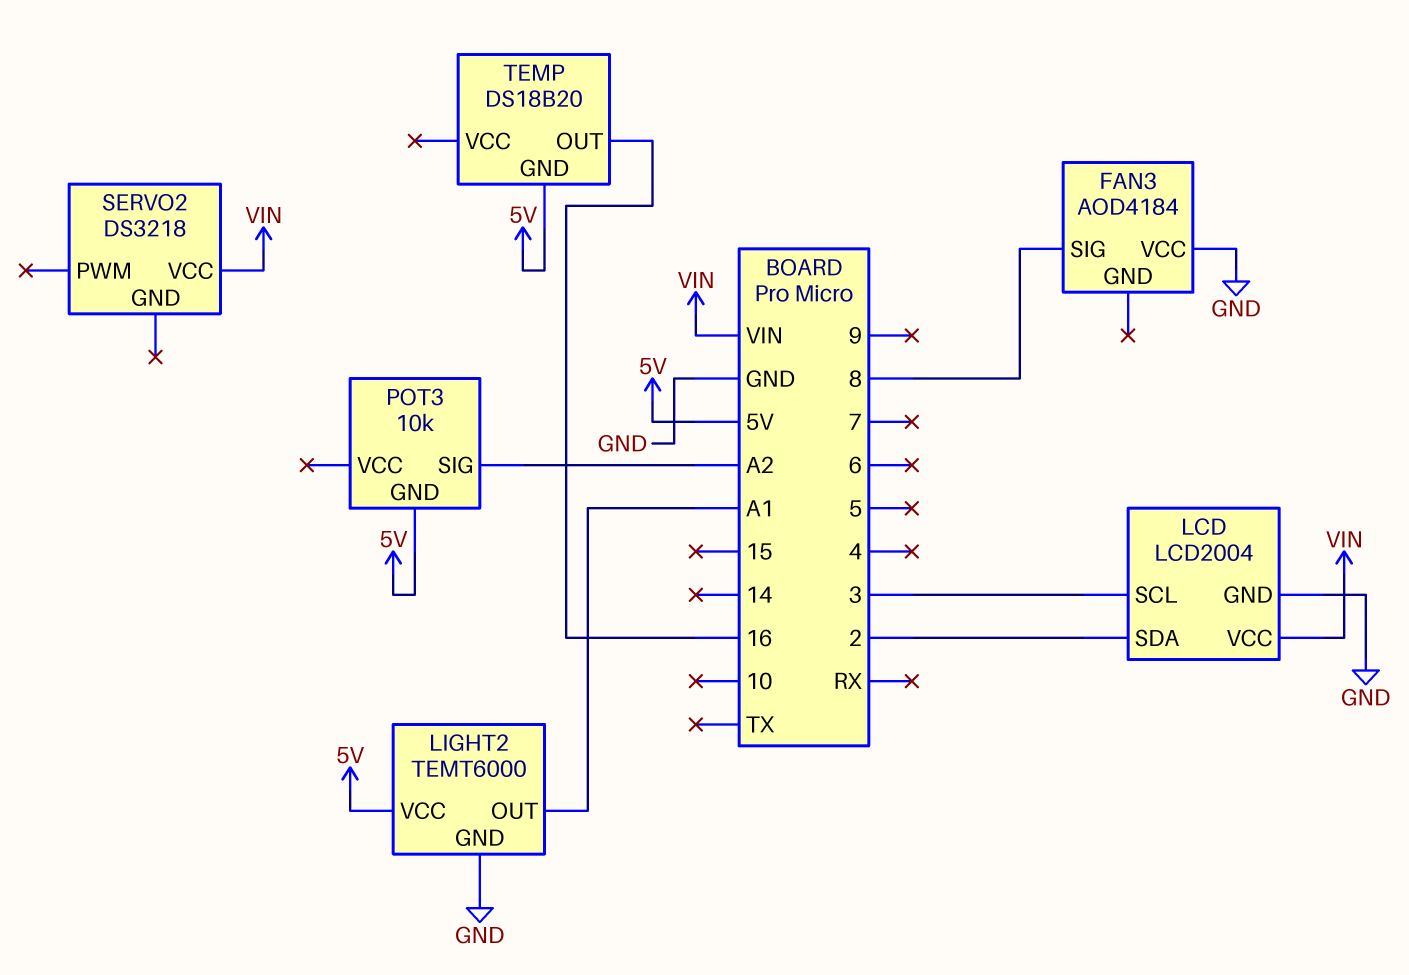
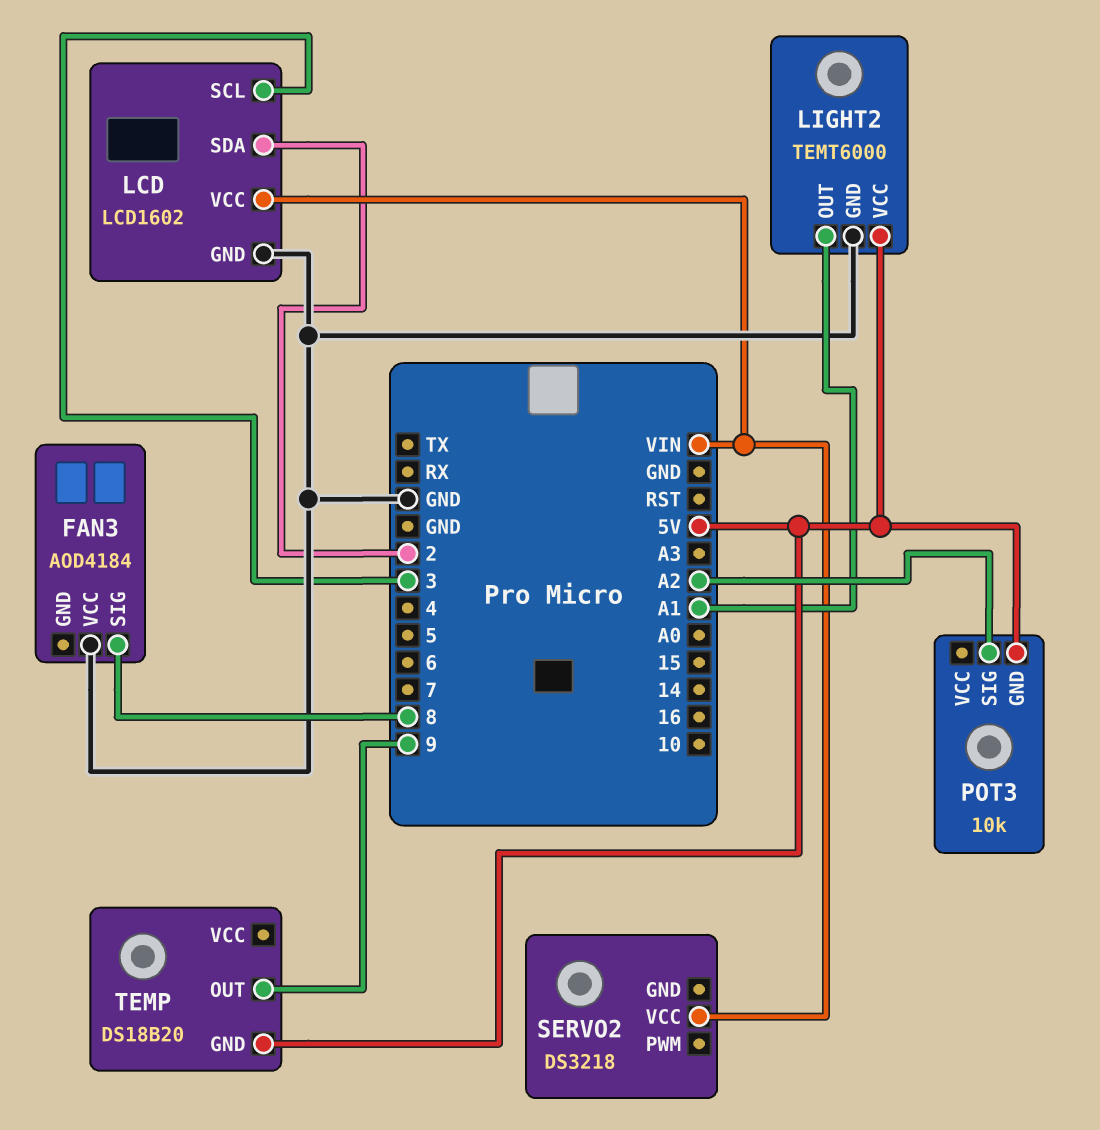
LCD: LCD2004 -> LCD1602
TEMP pin OUT: 16 -> 9

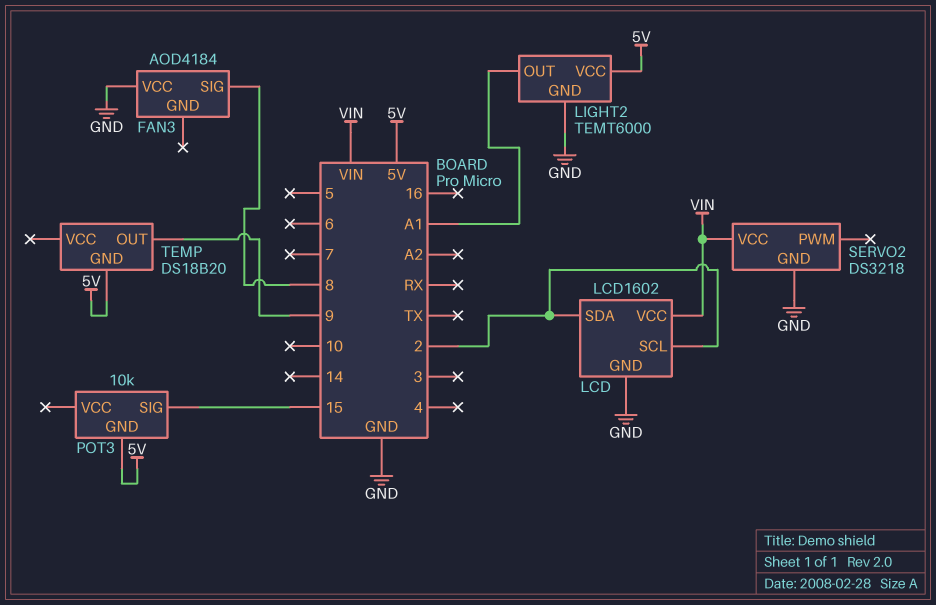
LCD pin SCL: 3 -> 2
POT3 pin SIG: A2 -> 15
SERVO2 pin GND: none -> GND

